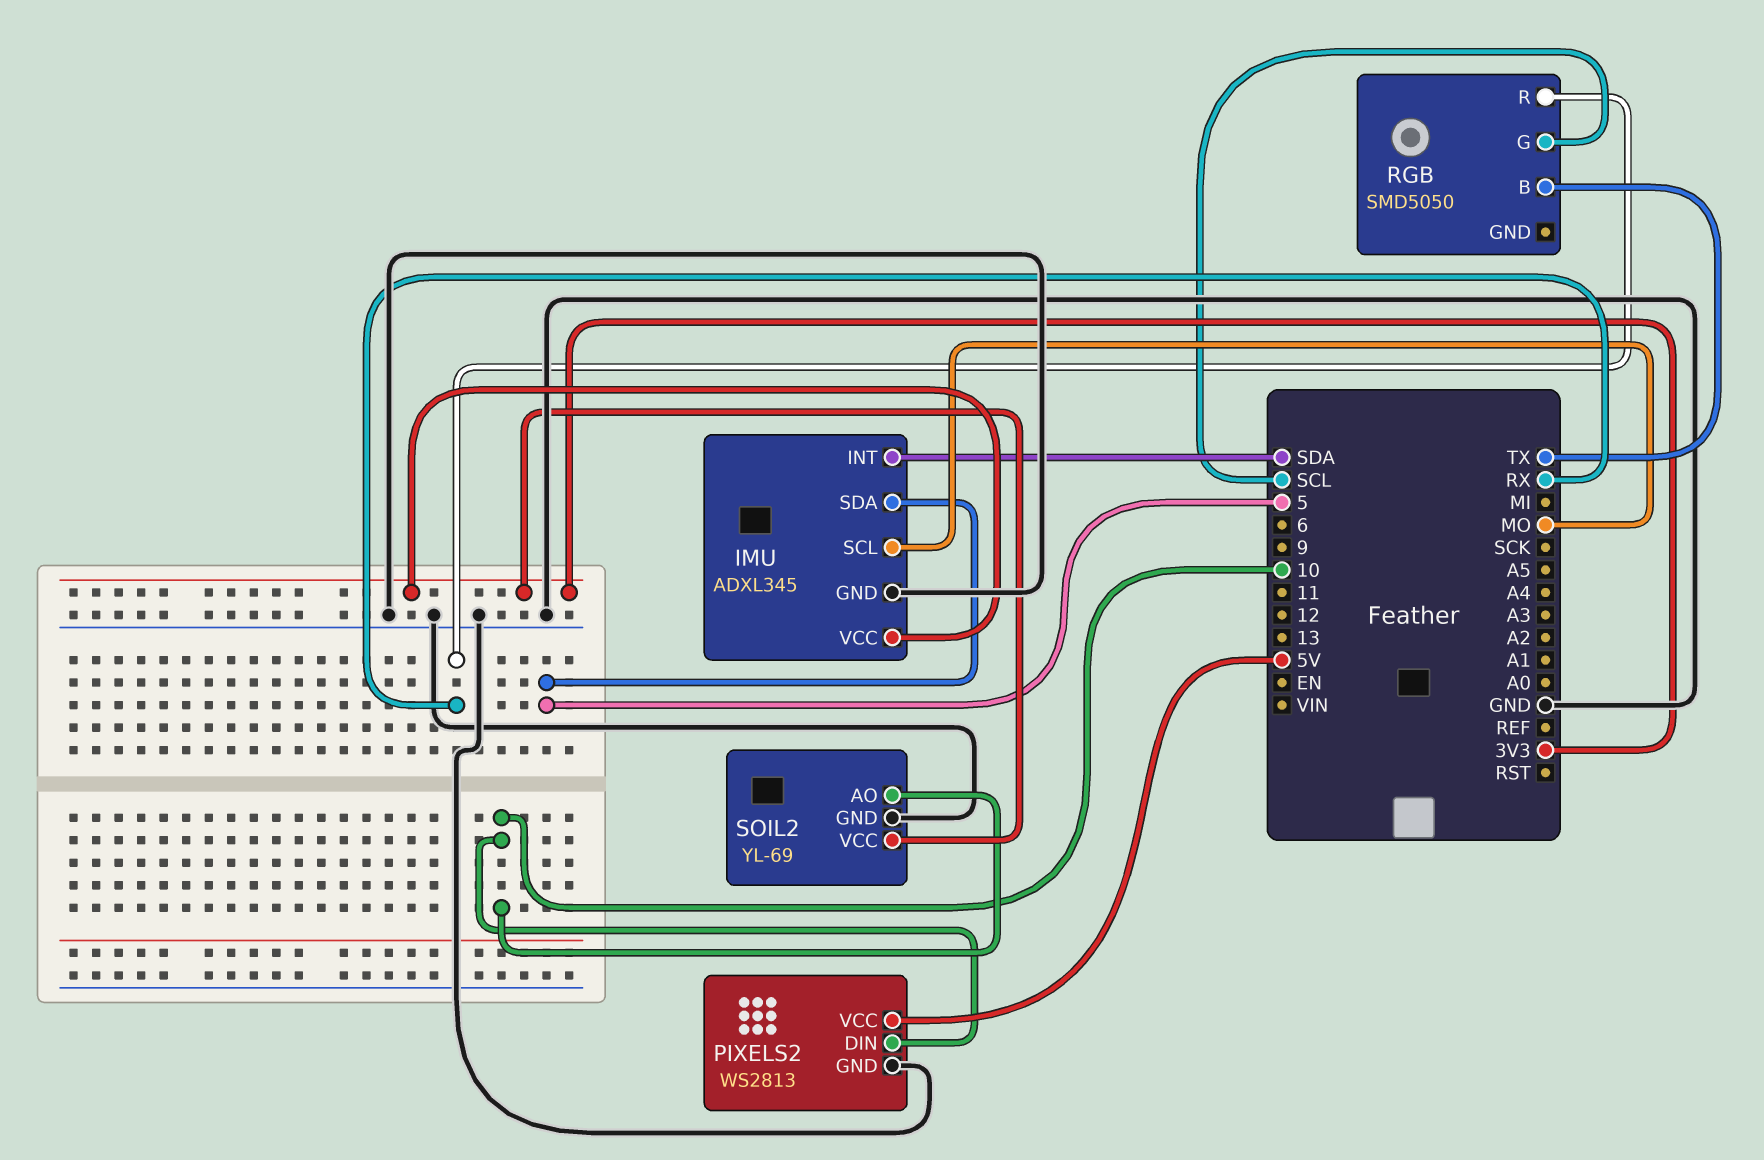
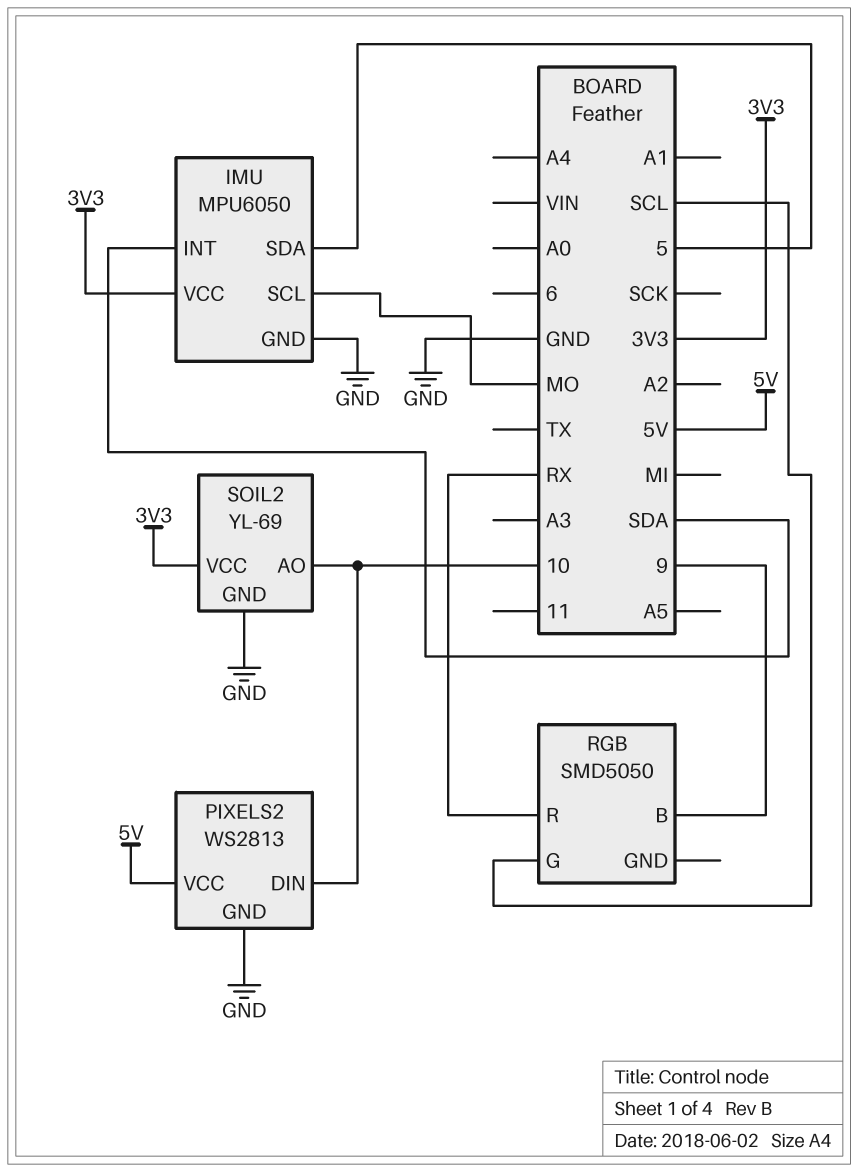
IMU: ADXL345 -> MPU6050
RGB pin B: TX -> 9

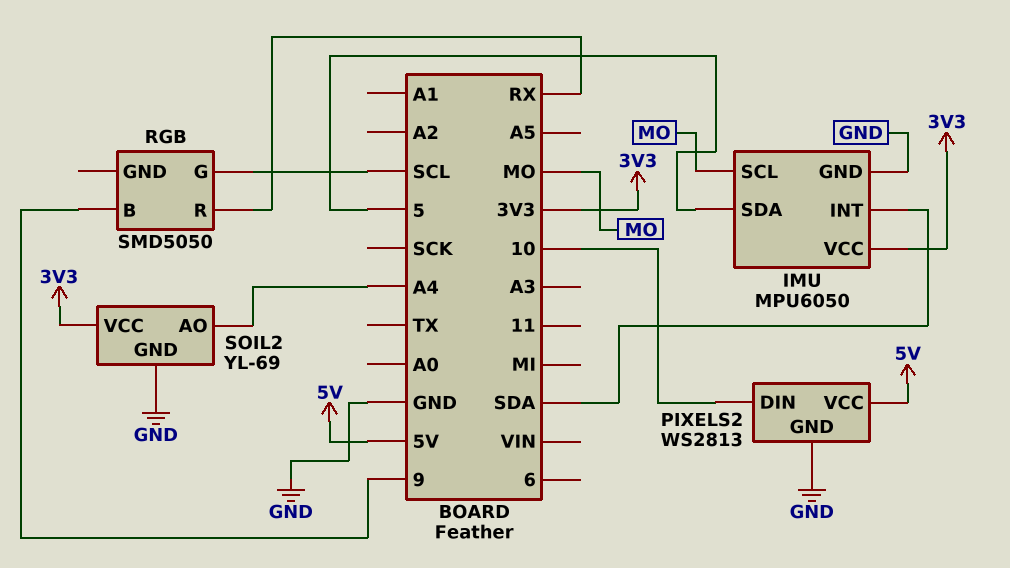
SOIL2 pin AO: 10 -> A4

